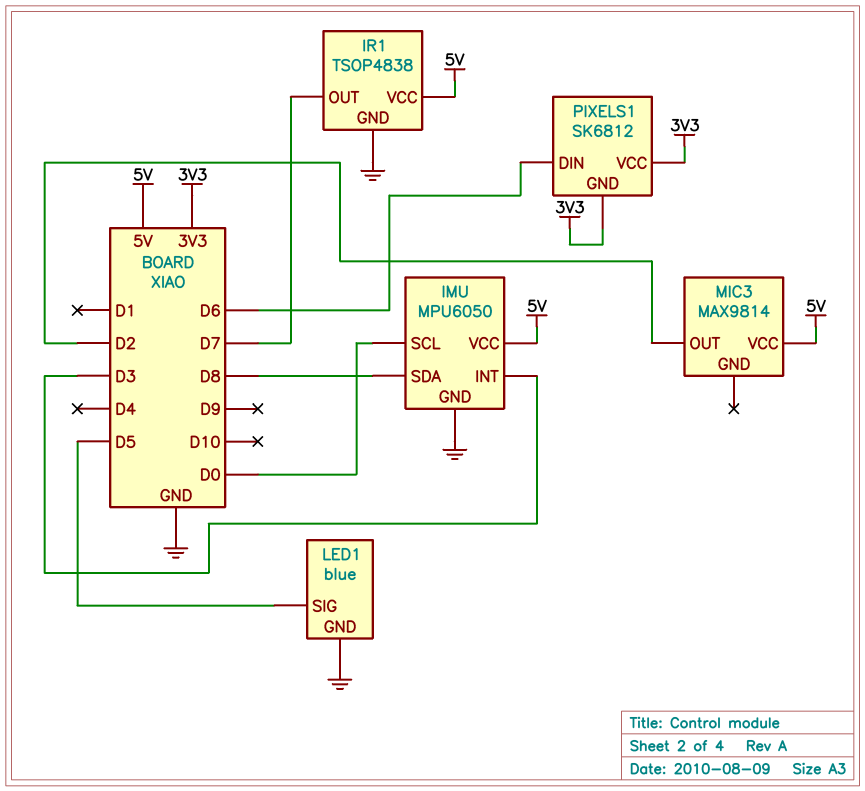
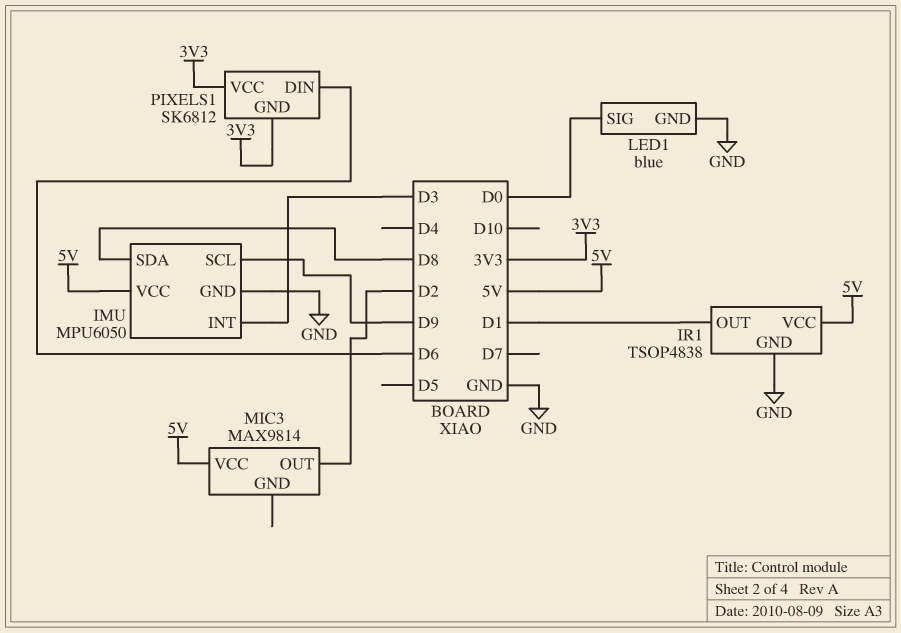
IMU pin SCL: D0 -> D9
IR1 pin OUT: D7 -> D1
LED1 pin SIG: D5 -> D0

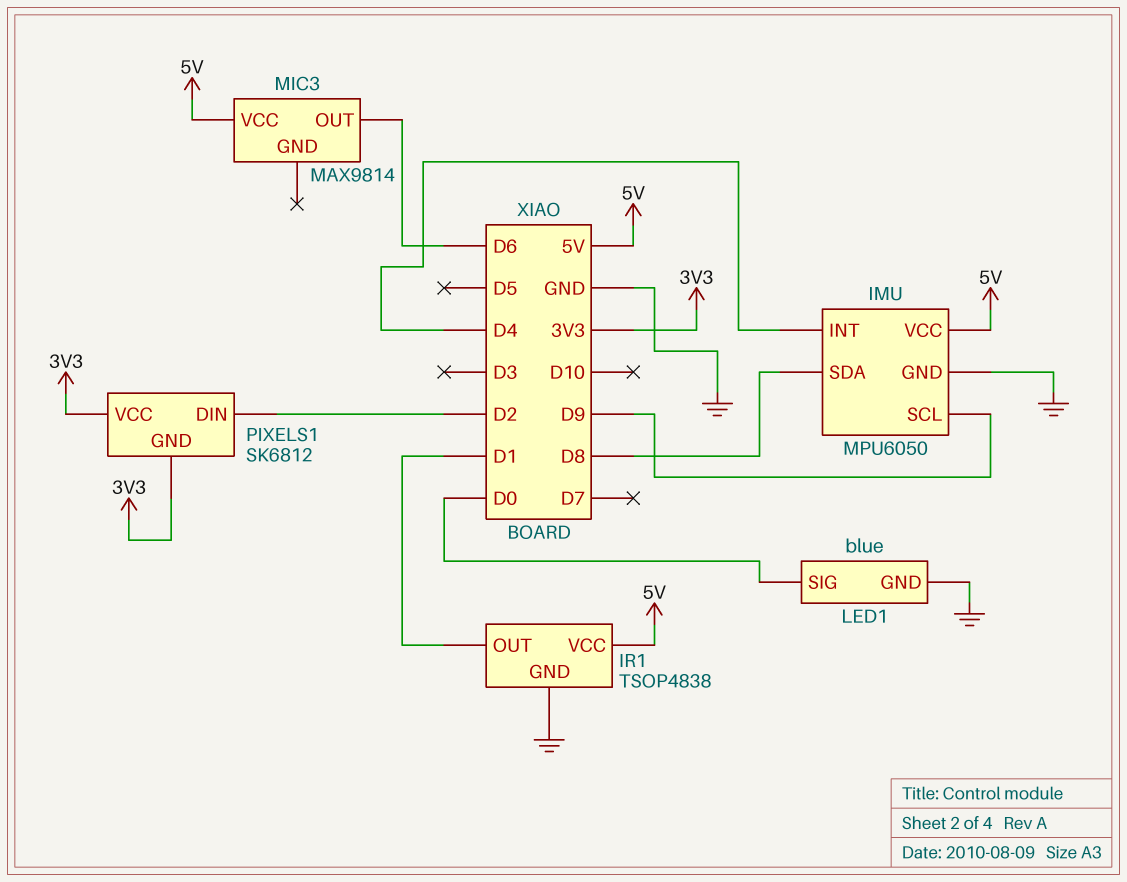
IMU pin INT: D3 -> D4
MIC3 pin OUT: D2 -> D6
PIXELS1 pin DIN: D6 -> D2

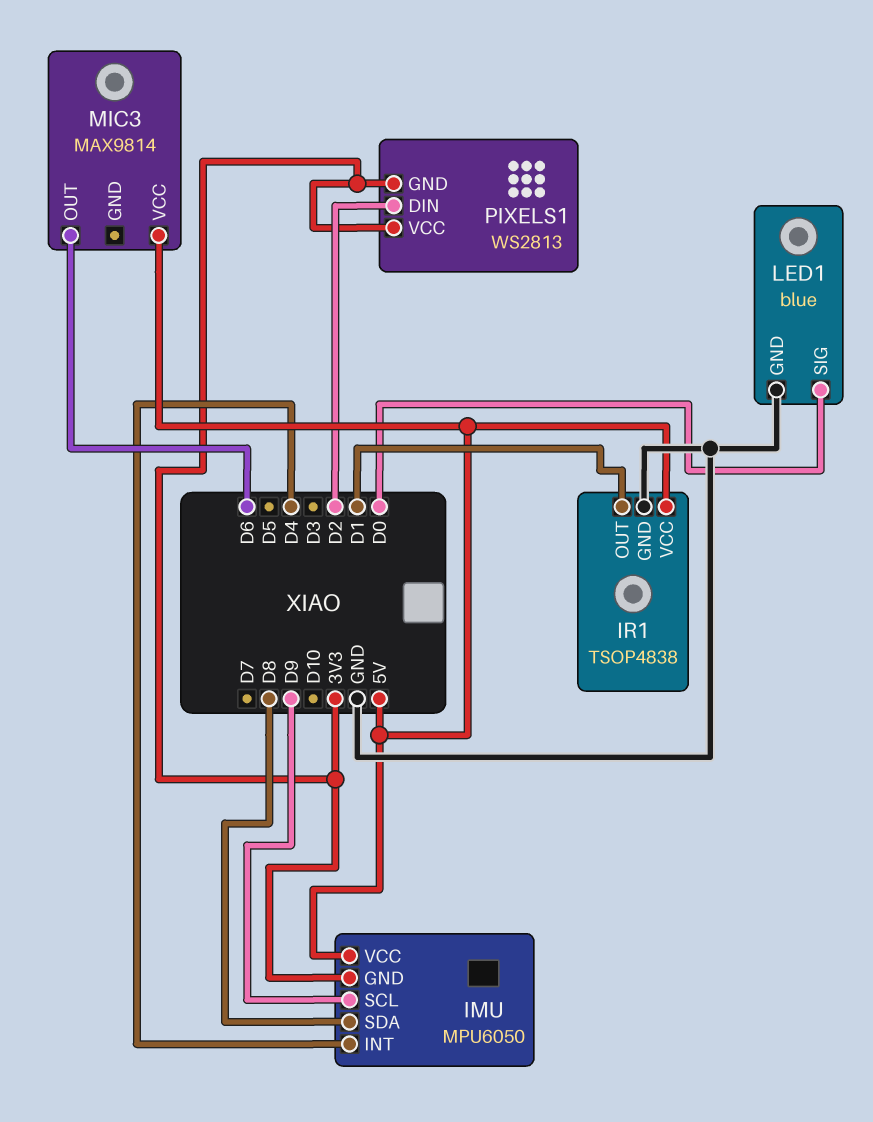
IMU pin GND: GND -> 3V3
PIXELS1: SK6812 -> WS2813

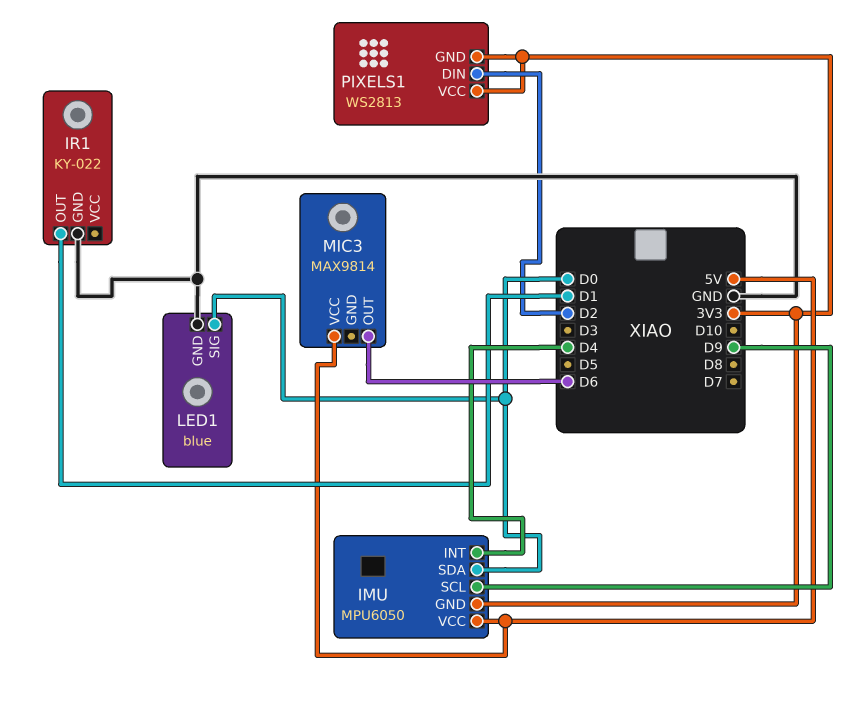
IMU pin SDA: D8 -> D0
IR1: TSOP4838 -> KY-022
IR1 pin VCC: 5V -> none

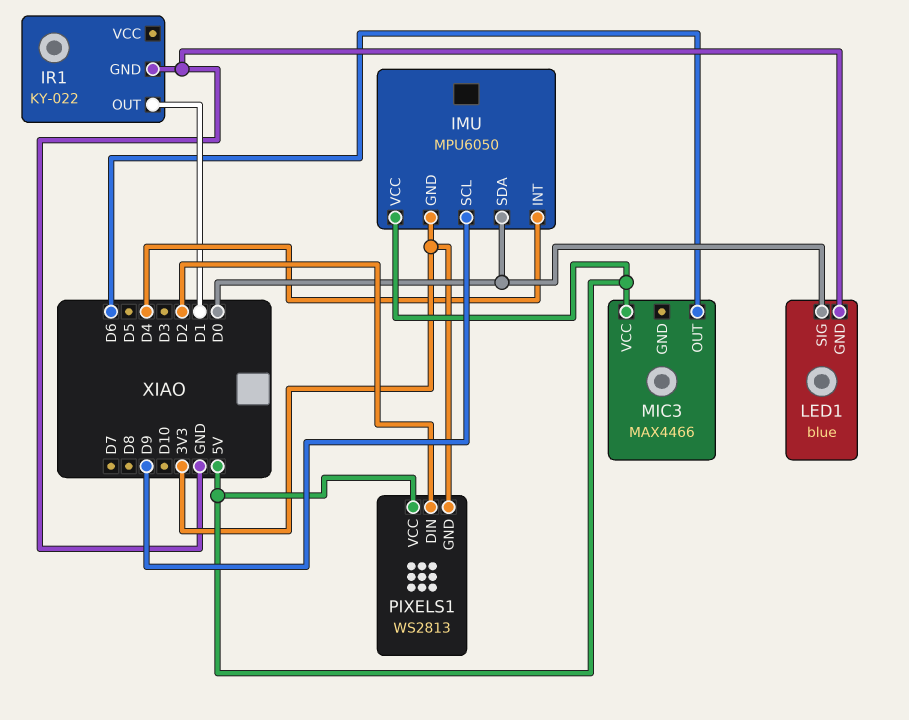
MIC3: MAX9814 -> MAX4466
PIXELS1 pin VCC: 3V3 -> 5V

